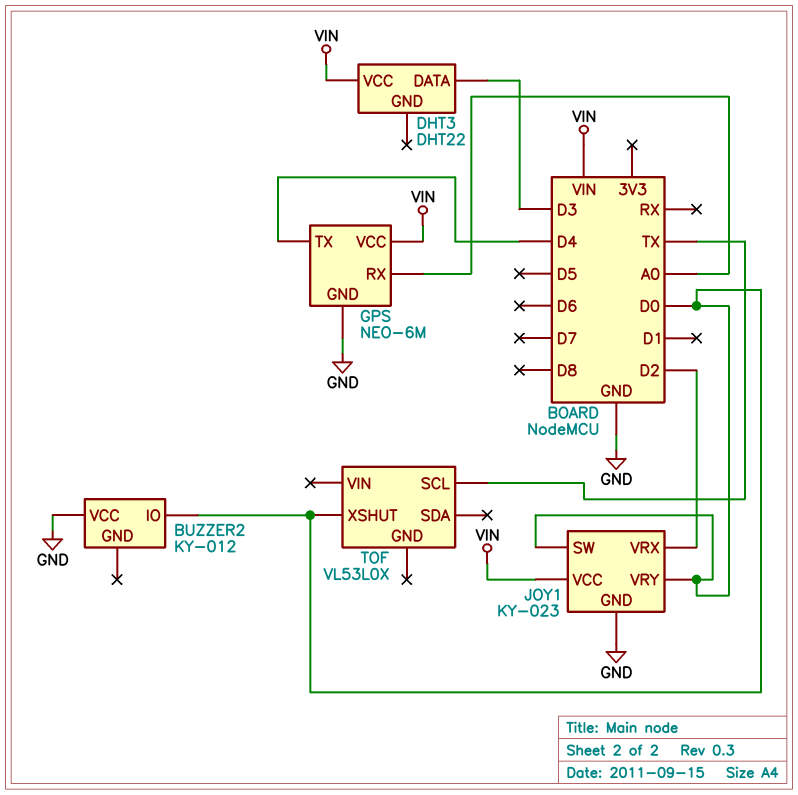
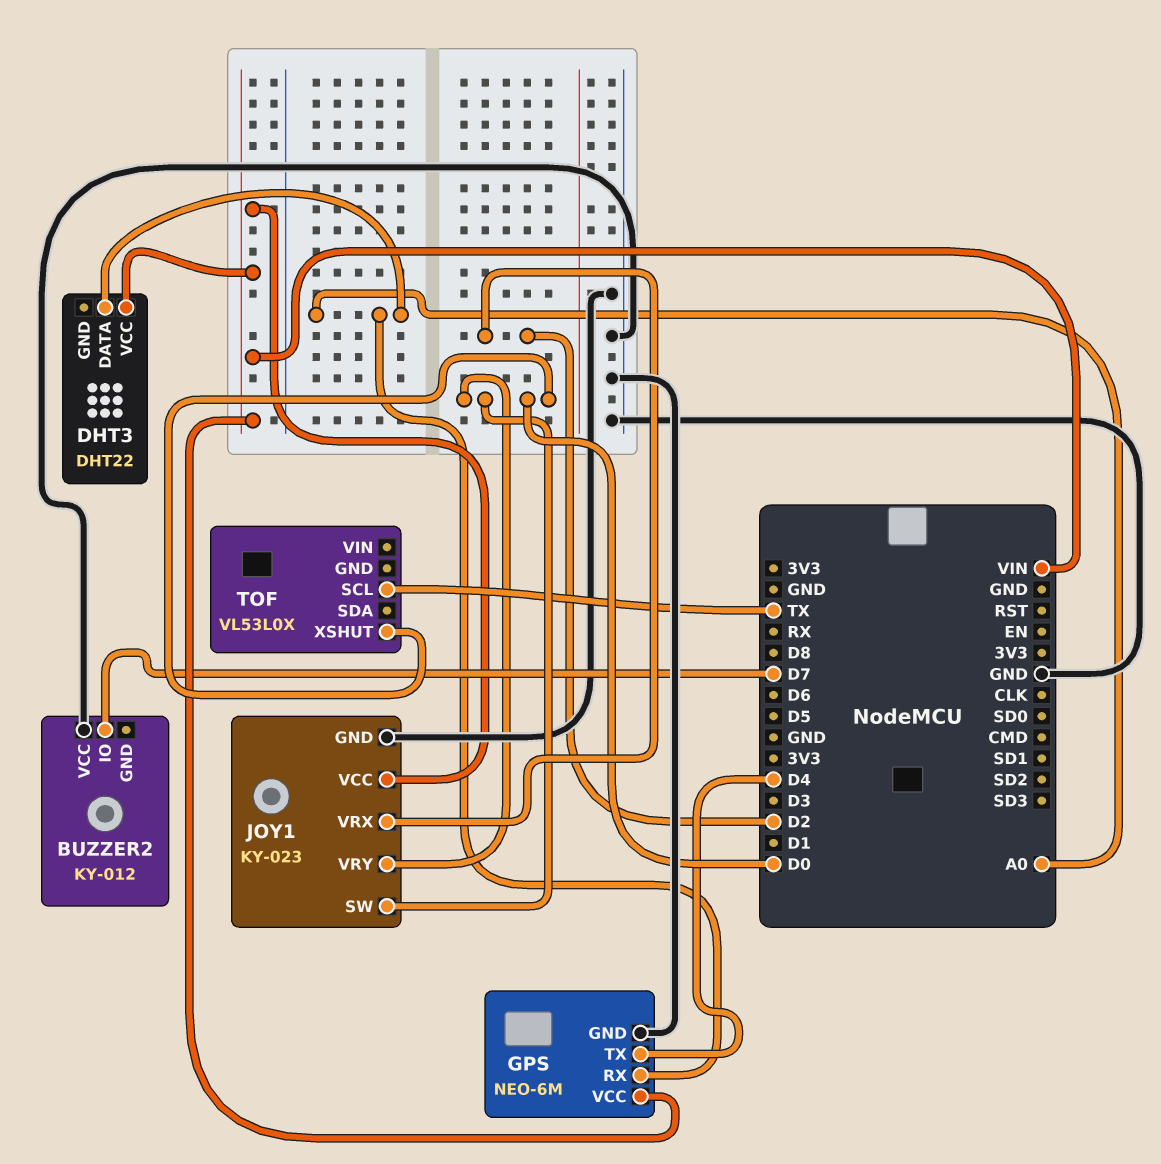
BUZZER2 pin IO: D0 -> D7
DHT3 pin DATA: D3 -> A0

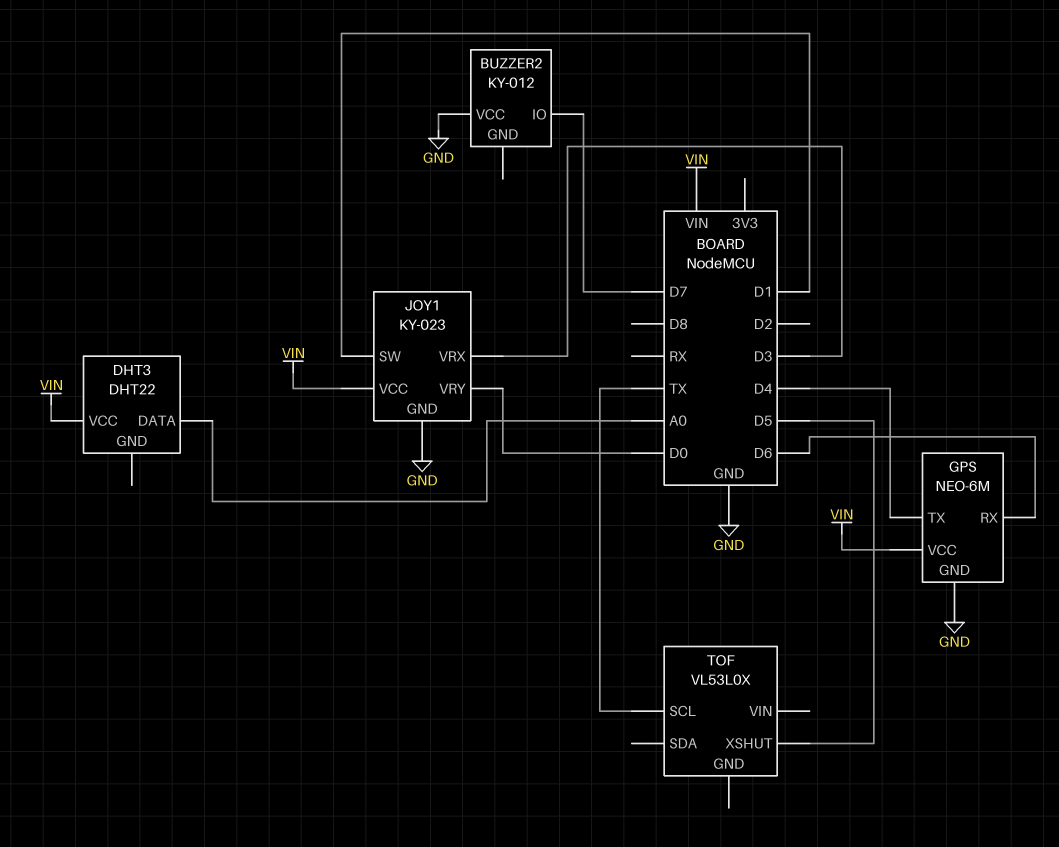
GPS pin RX: A0 -> D6
JOY1 pin SW: D0 -> D1
JOY1 pin VRX: D2 -> D3
TOF pin XSHUT: D0 -> D5

